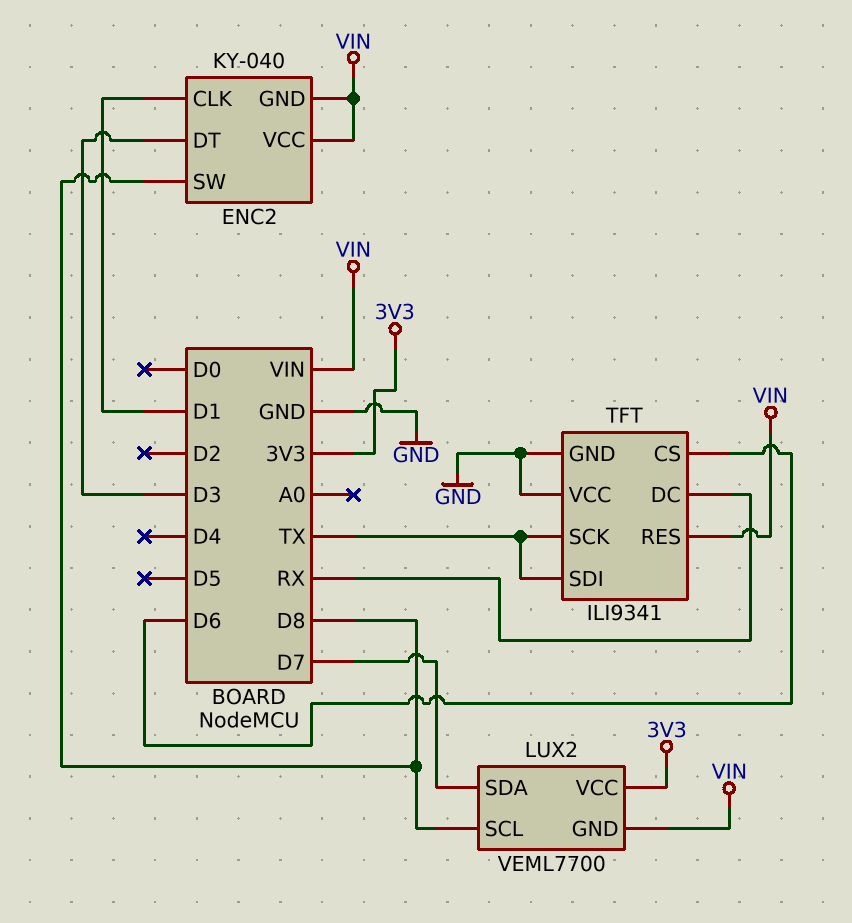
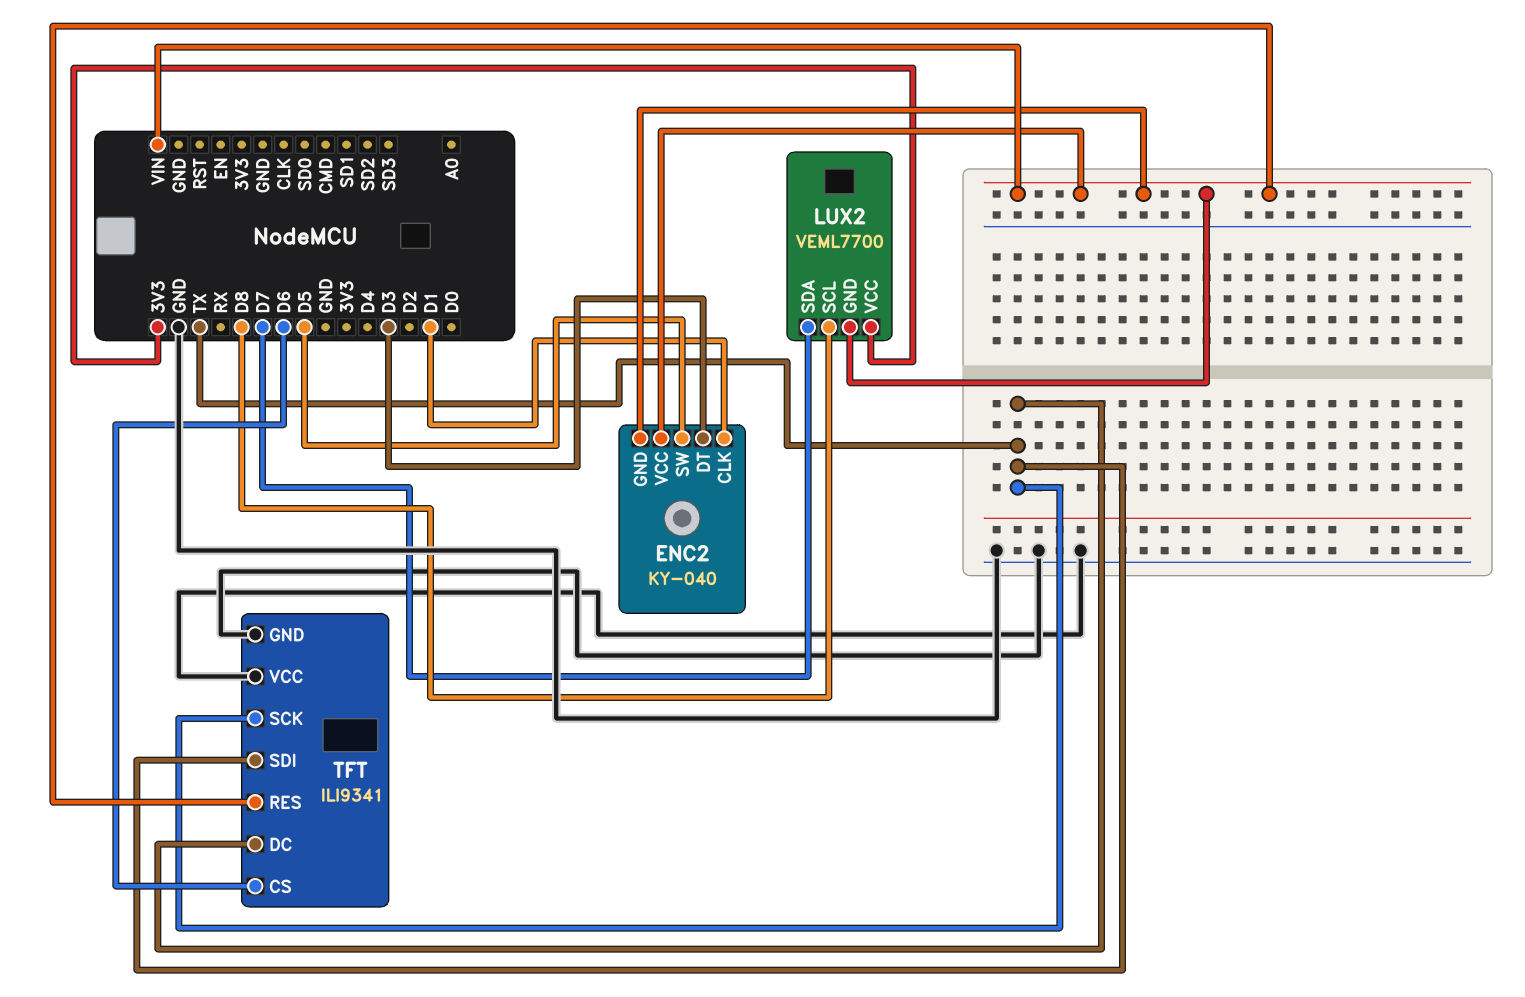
ENC2 pin SW: D8 -> D5
TFT pin DC: RX -> TX

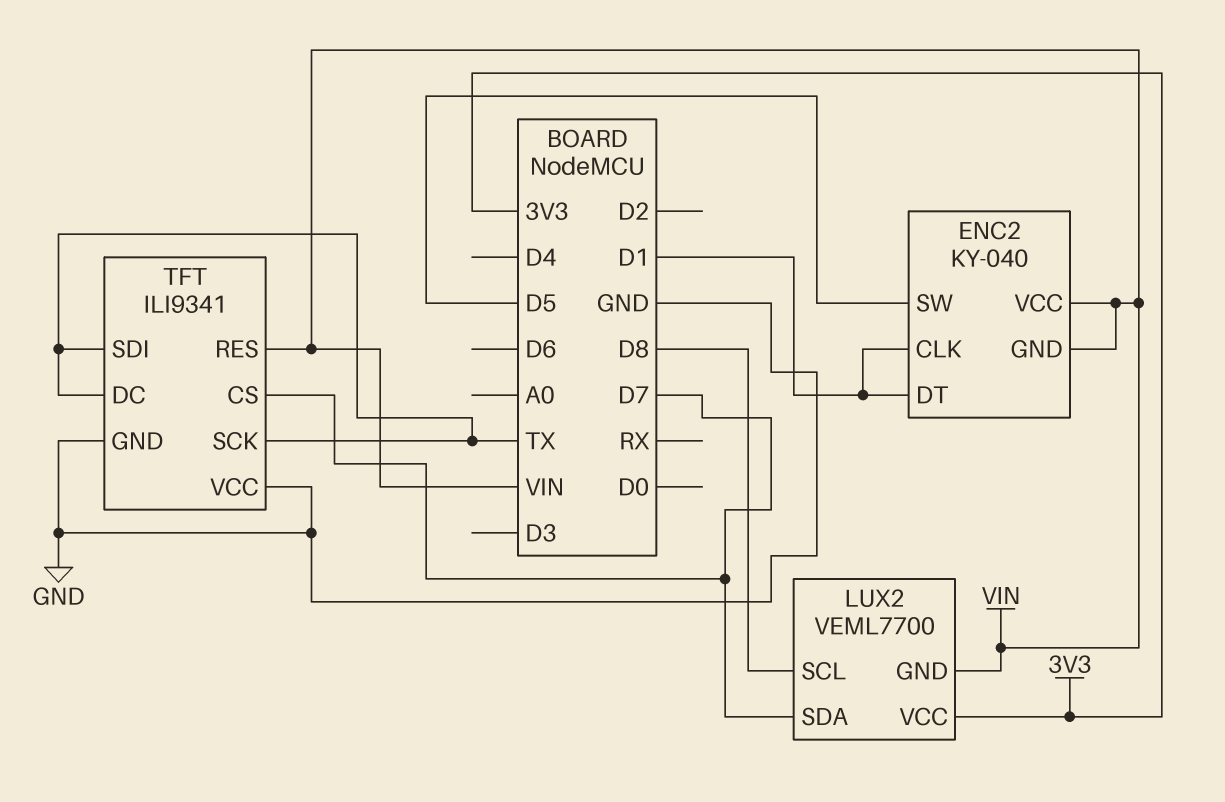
ENC2 pin DT: D3 -> D1
TFT pin CS: D6 -> D7

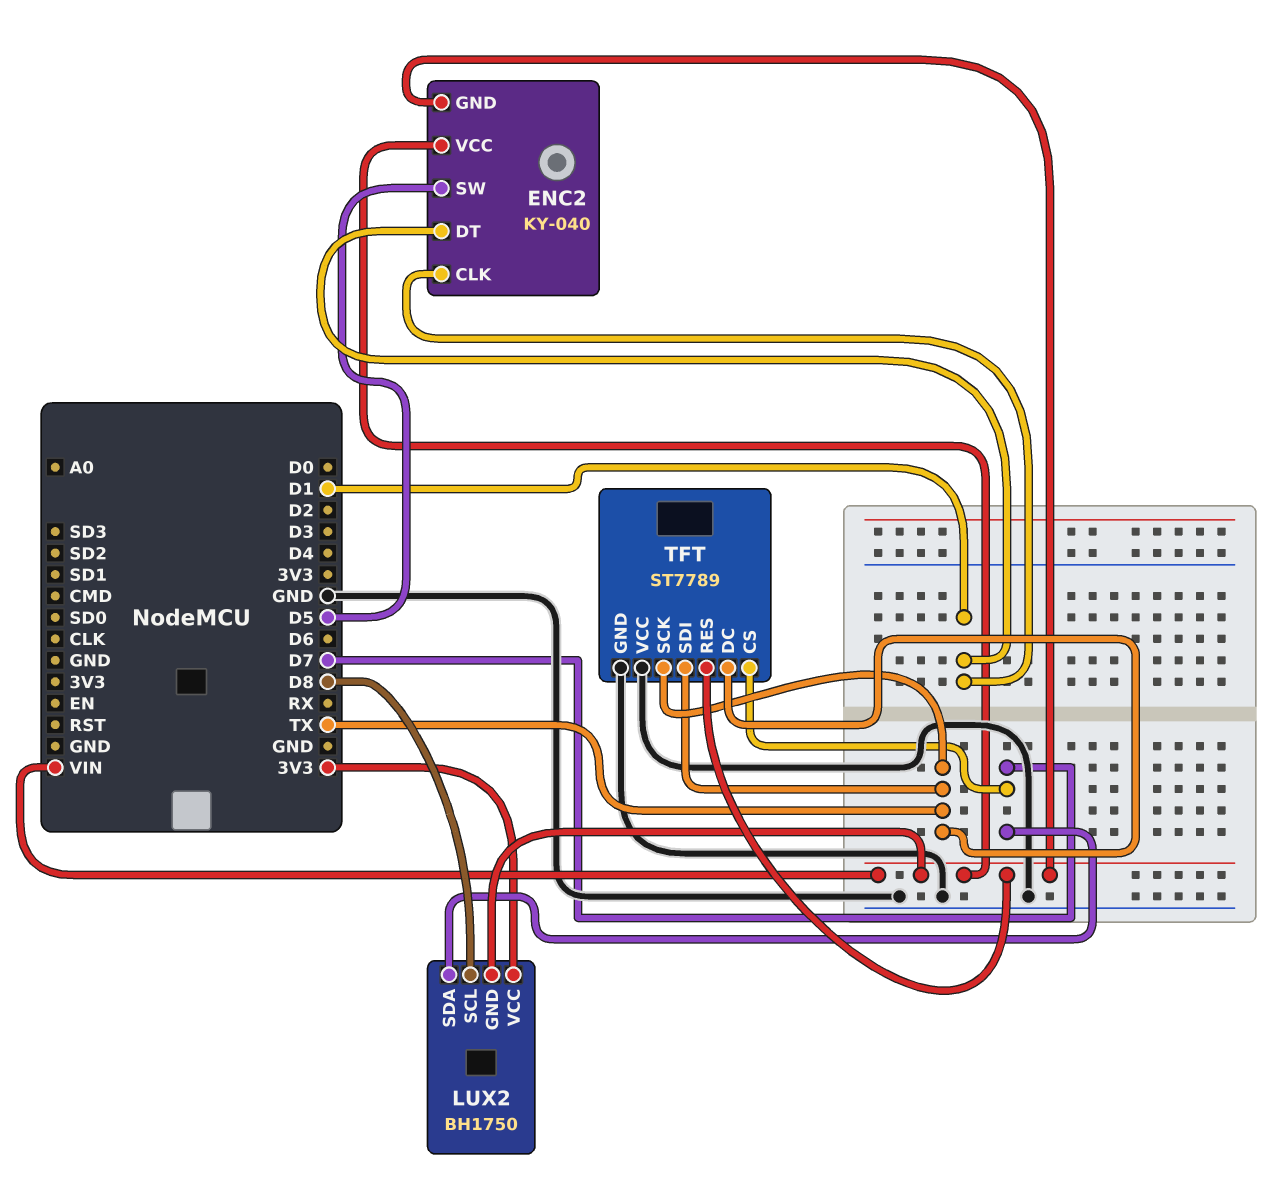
LUX2: VEML7700 -> BH1750
TFT: ILI9341 -> ST7789

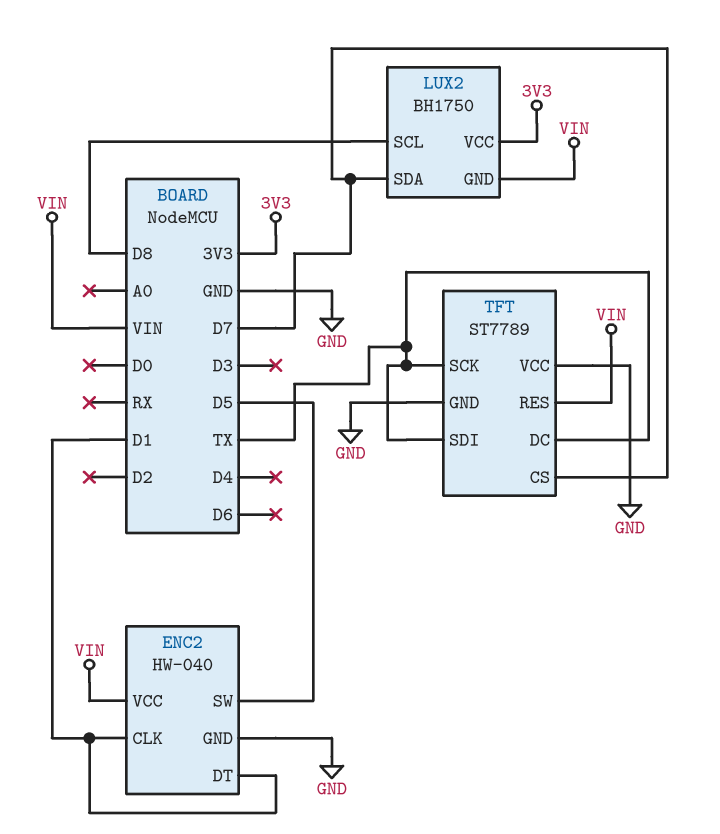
ENC2: KY-040 -> HW-040
ENC2 pin GND: VIN -> GND

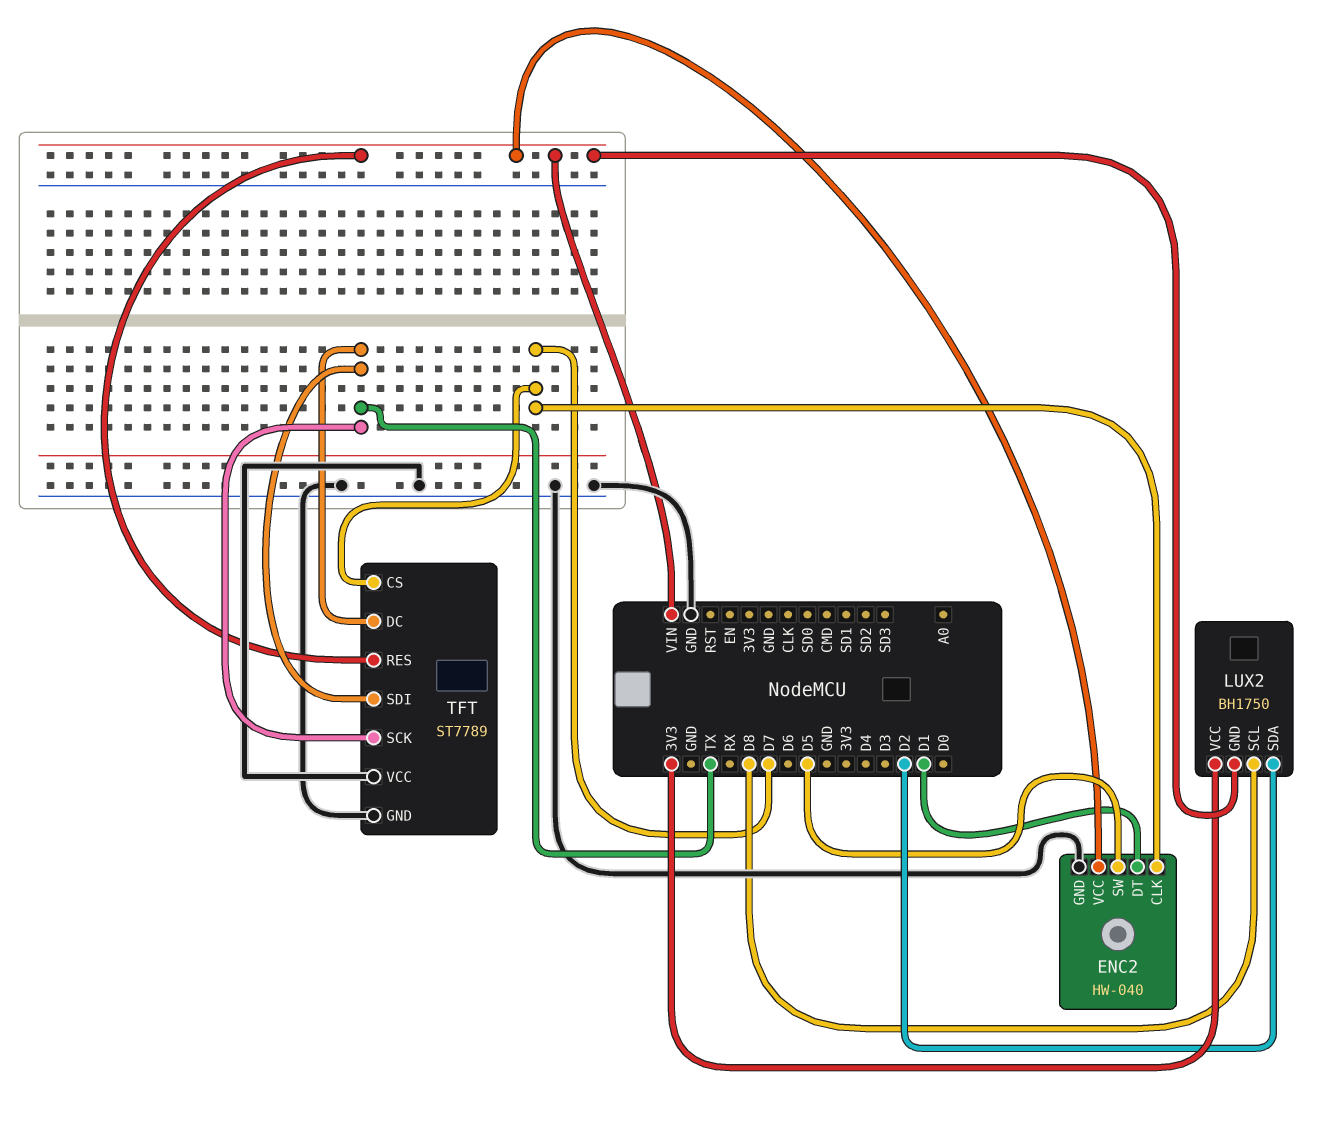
ENC2 pin CLK: D1 -> D7
LUX2 pin SDA: D7 -> D2

